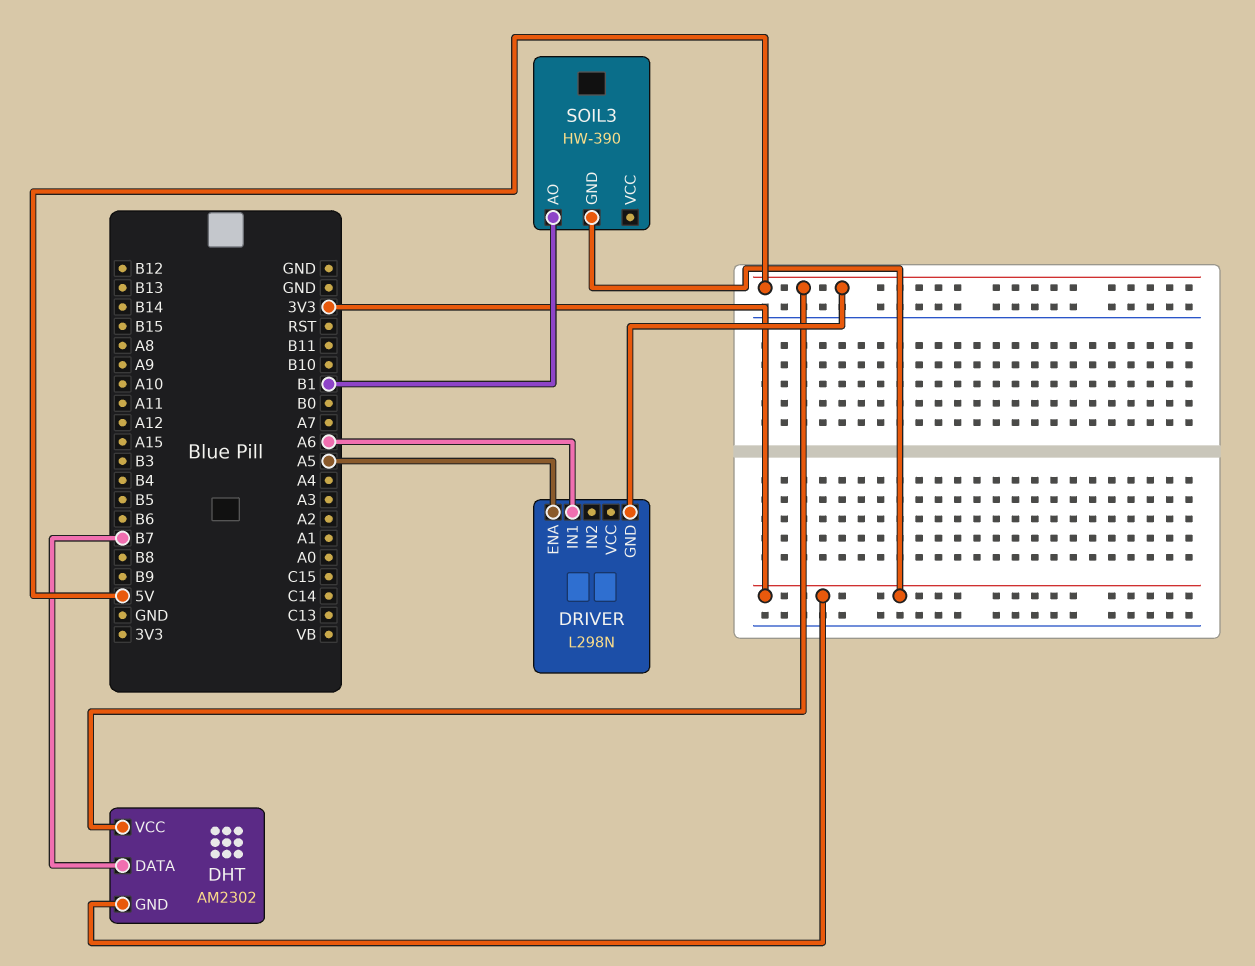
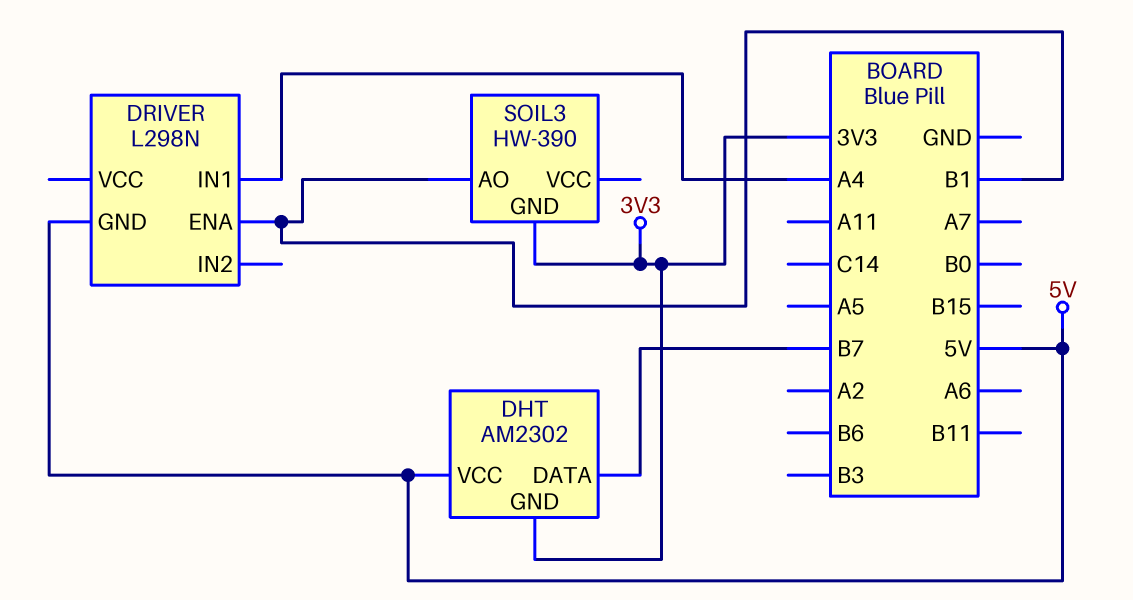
DRIVER pin ENA: A5 -> B1
DRIVER pin IN1: A6 -> A4

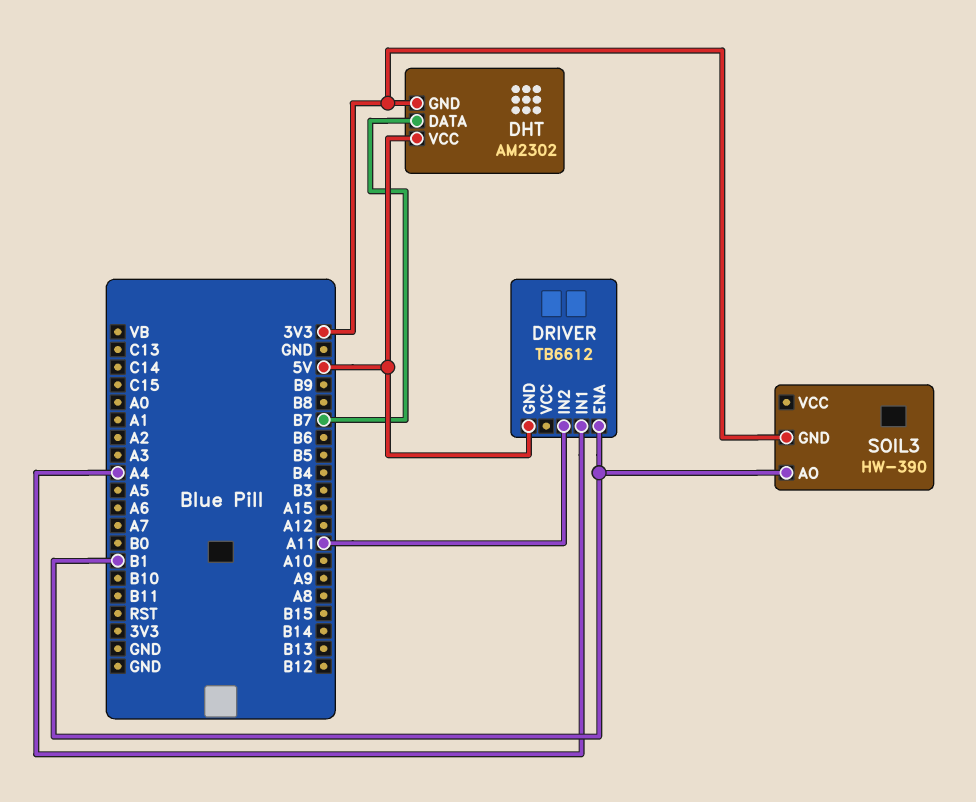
DRIVER: L298N -> TB6612
DRIVER pin IN2: none -> A11

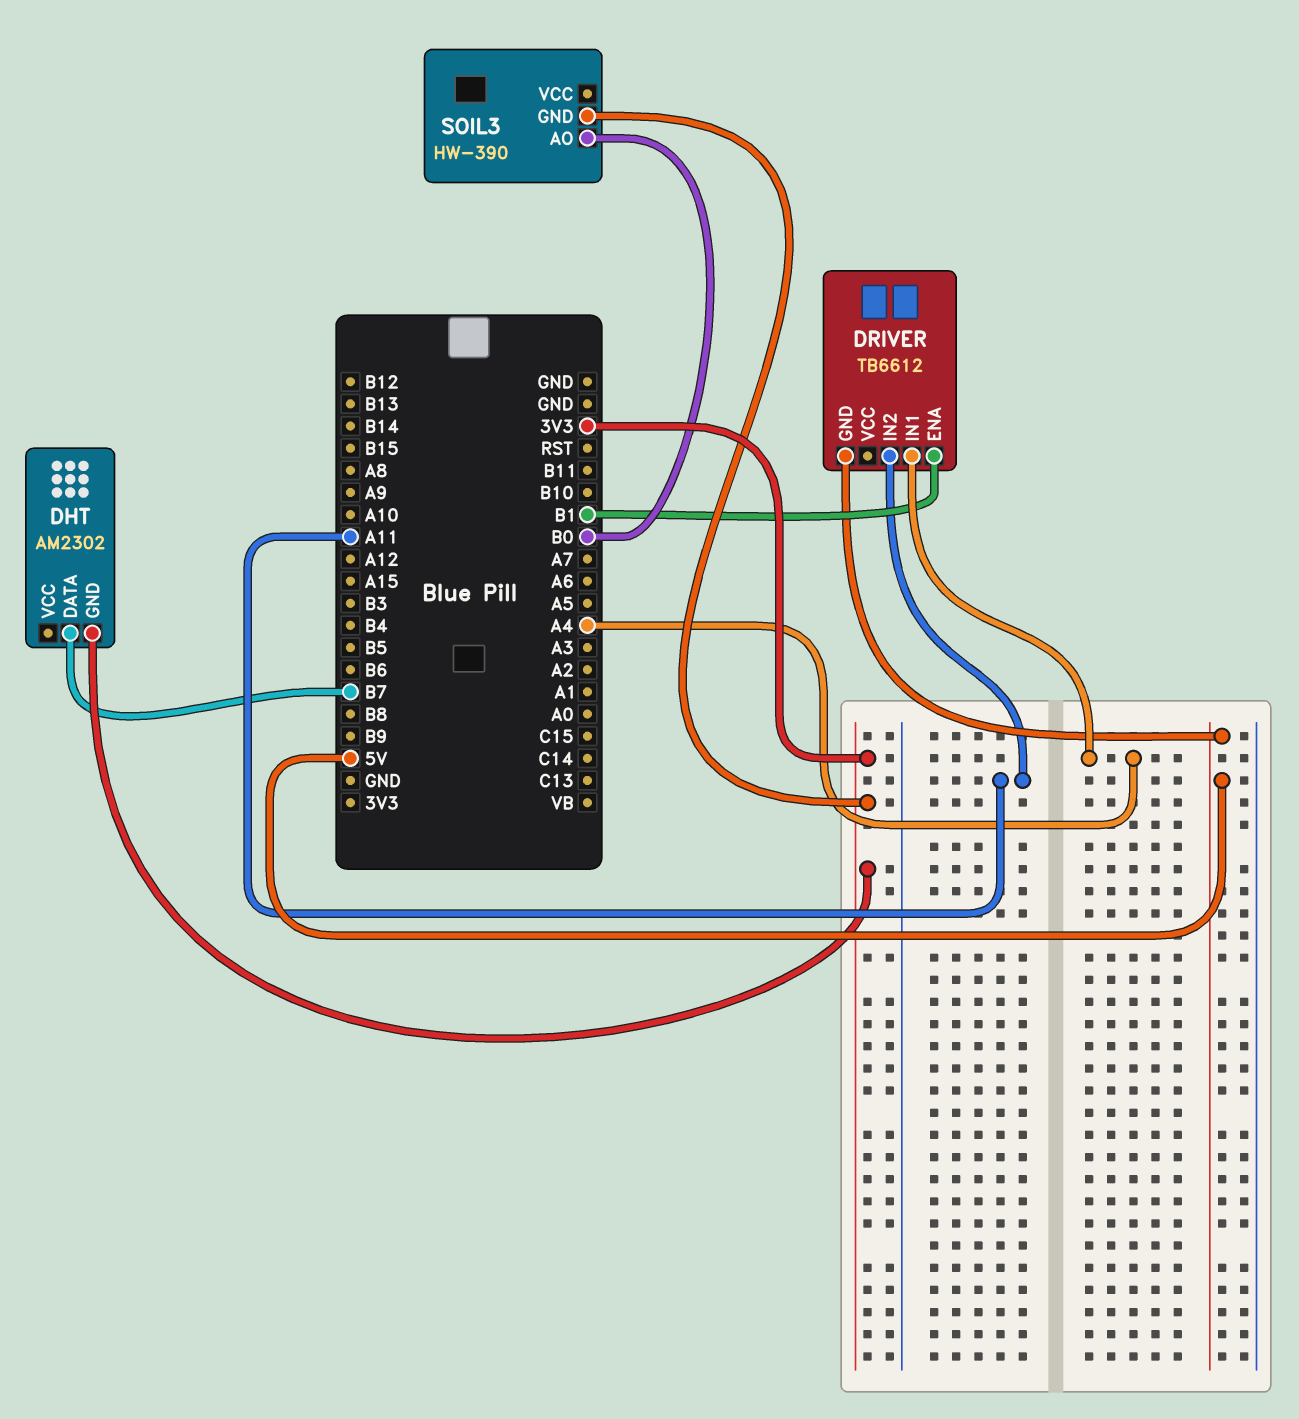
DHT pin VCC: 5V -> none
SOIL3 pin AO: B1 -> B0

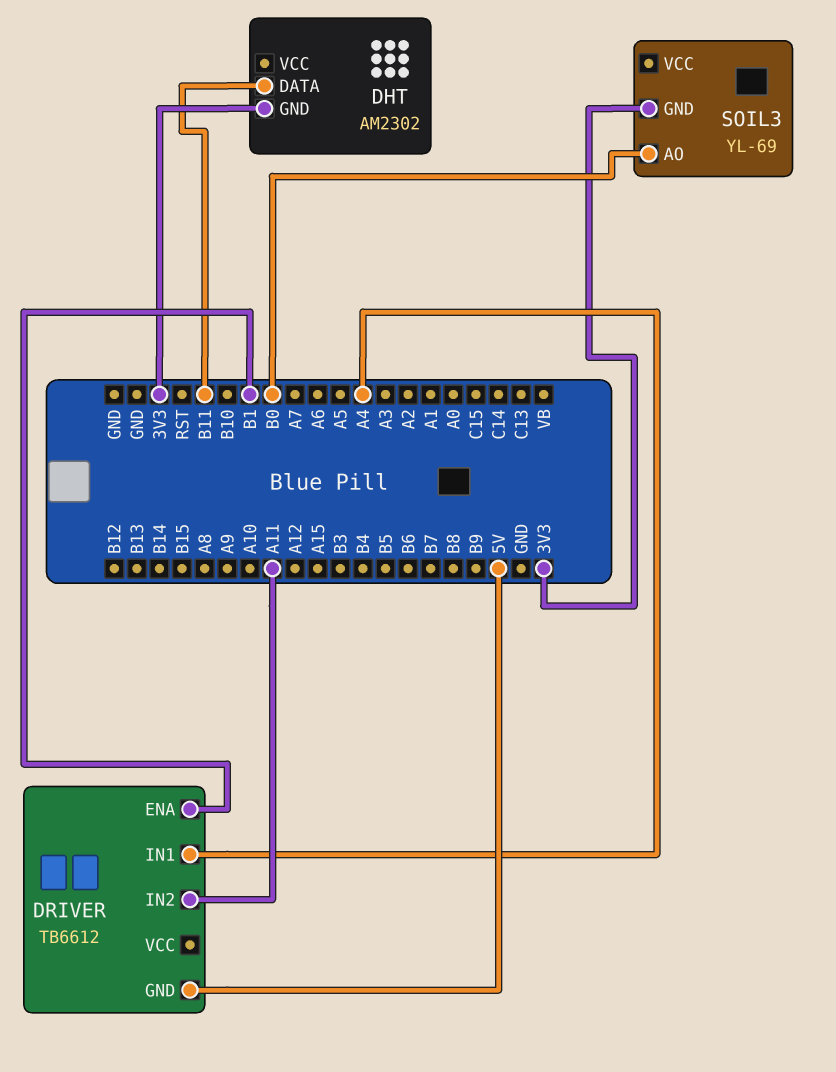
DHT pin DATA: B7 -> B11
SOIL3: HW-390 -> YL-69

